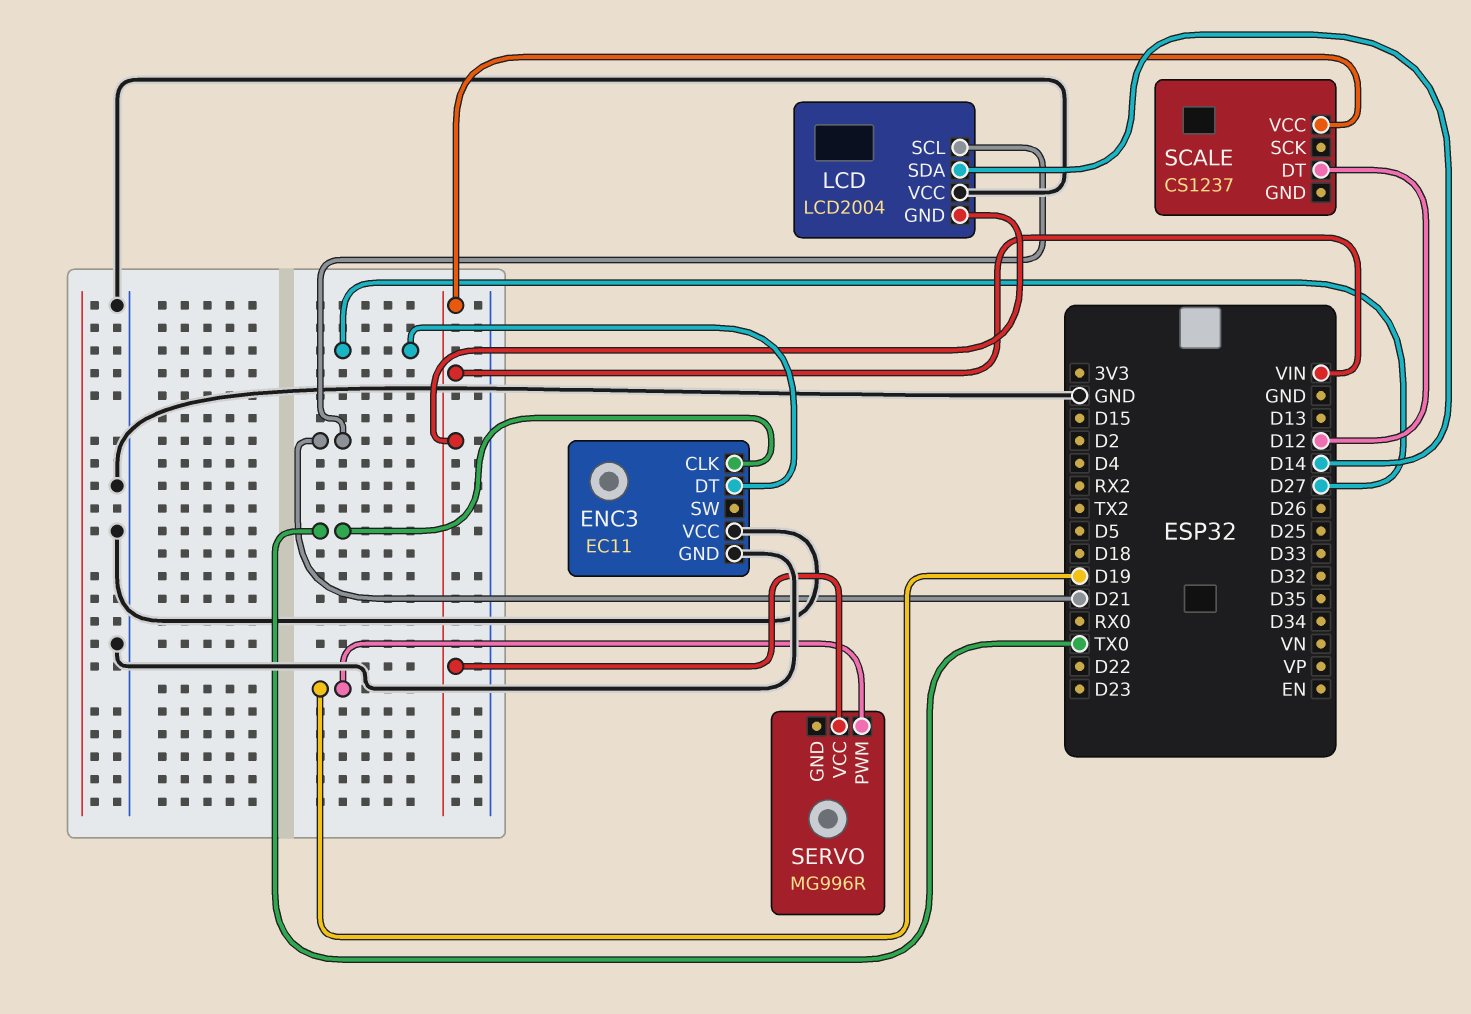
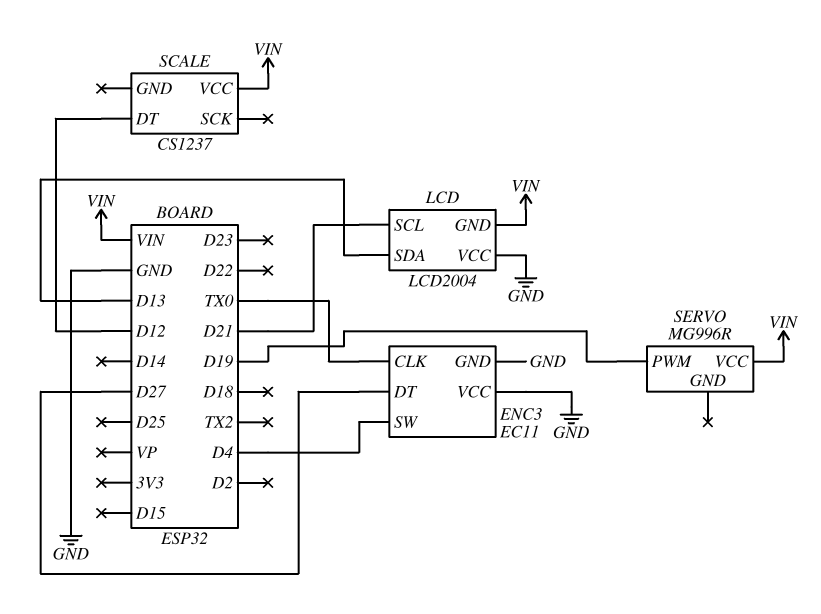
ENC3 pin SW: none -> D4
LCD pin SDA: D14 -> D13

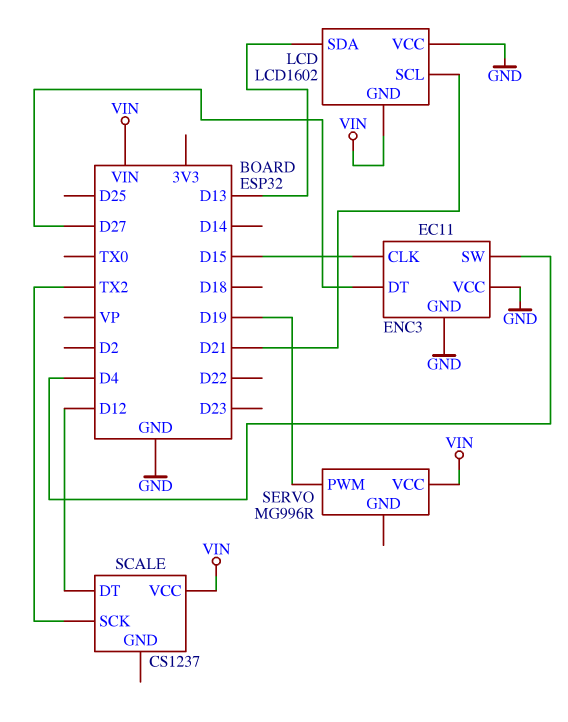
ENC3 pin CLK: TX0 -> D15
LCD: LCD2004 -> LCD1602
SCALE pin SCK: none -> TX2

